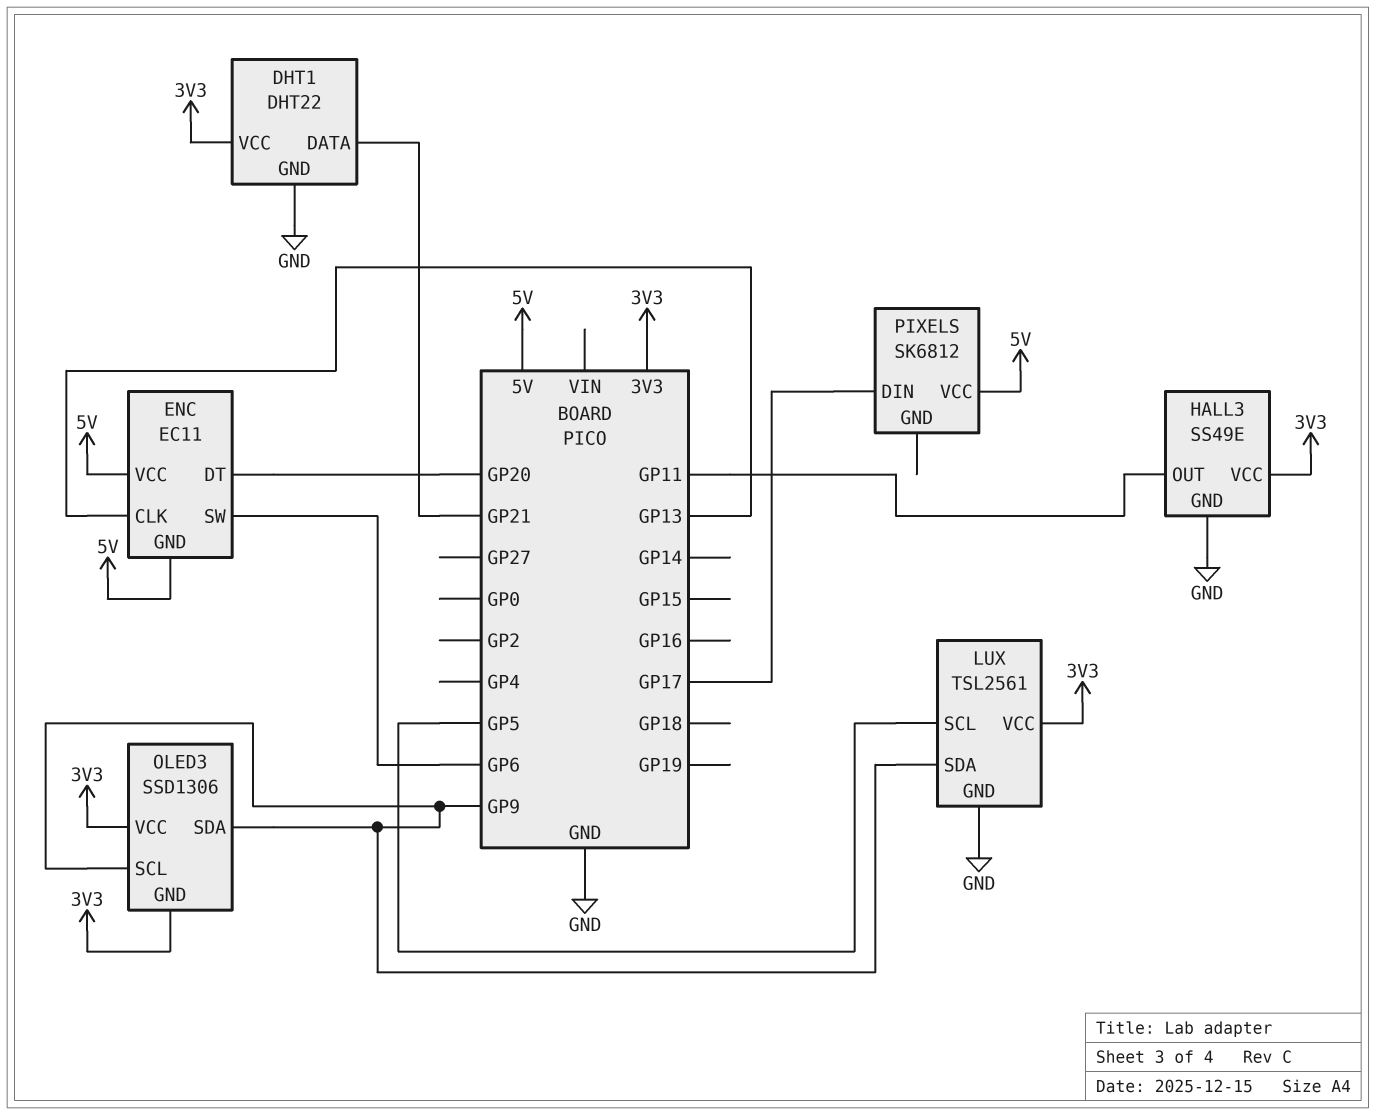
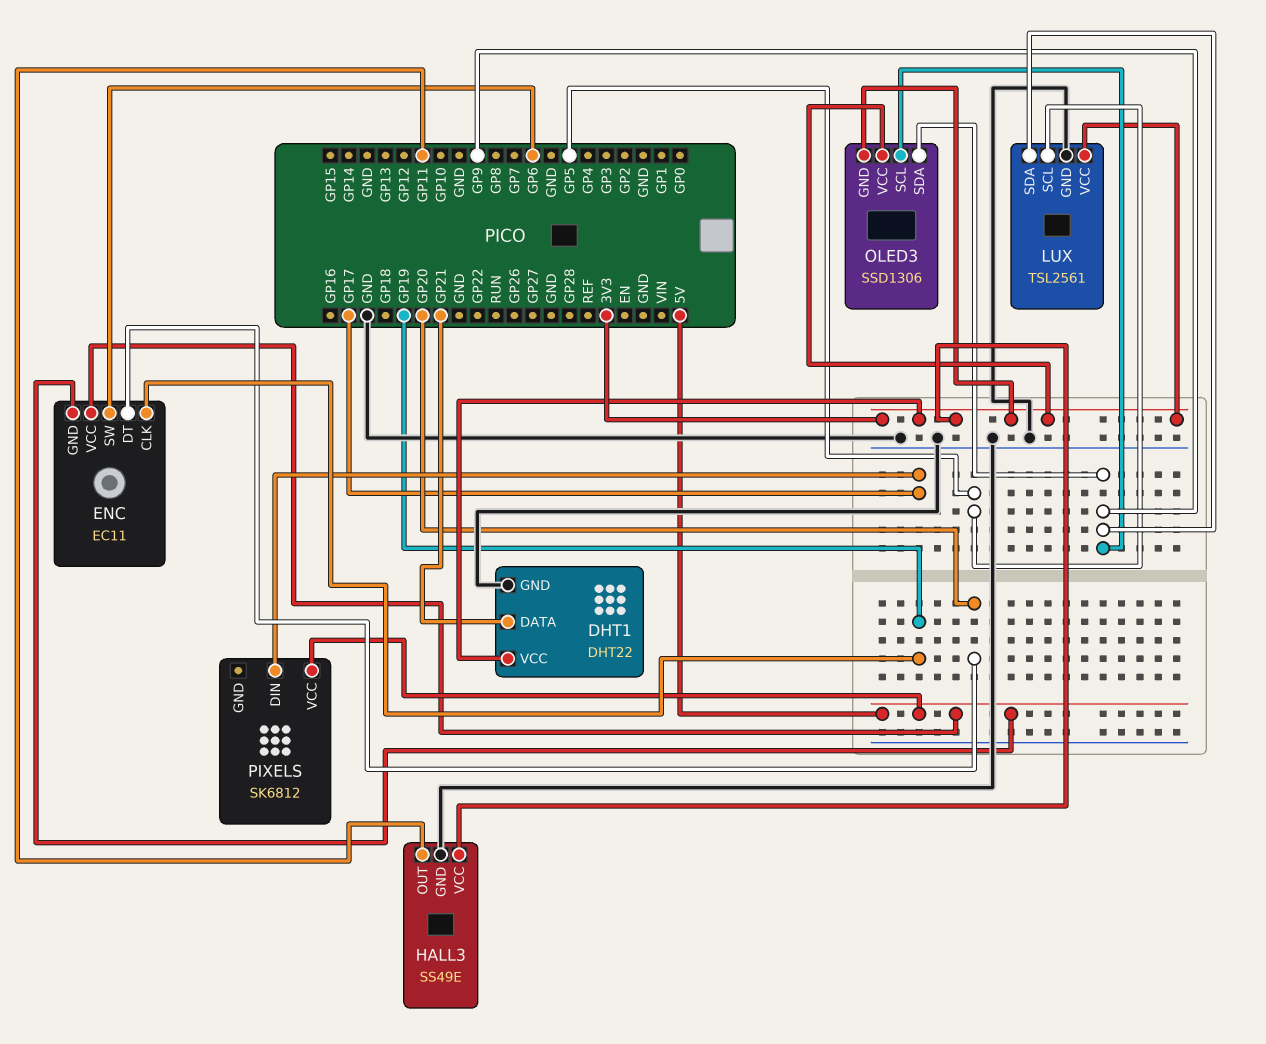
ENC pin CLK: GP13 -> GP19

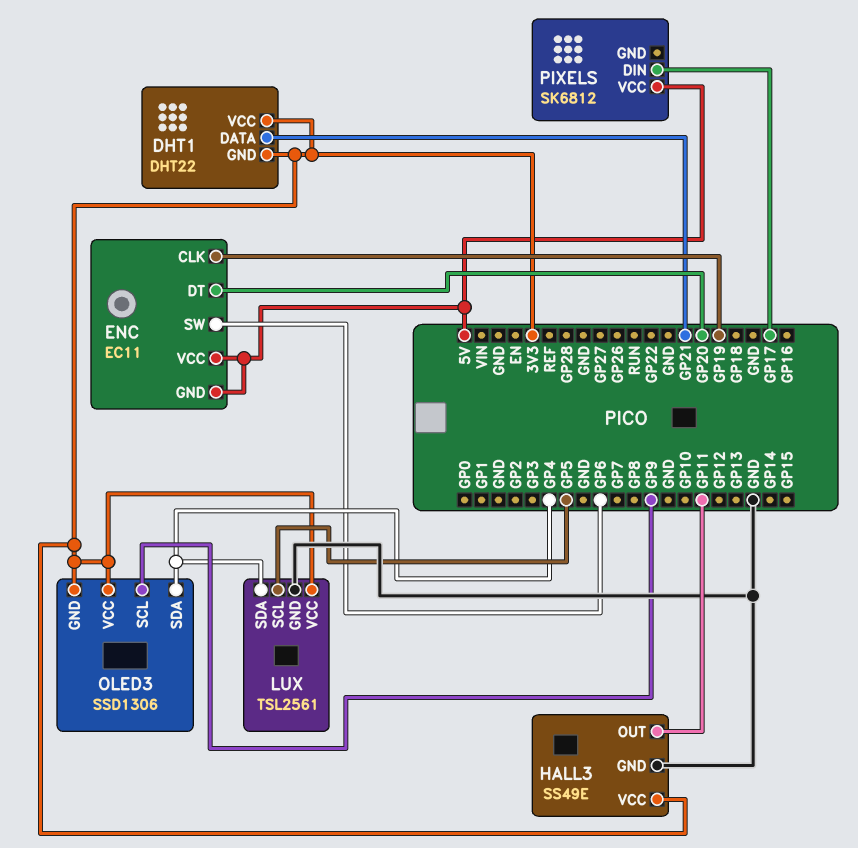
DHT1 pin GND: GND -> 3V3
LUX pin SDA: GP9 -> GP4
OLED3 pin SDA: GP9 -> GP4

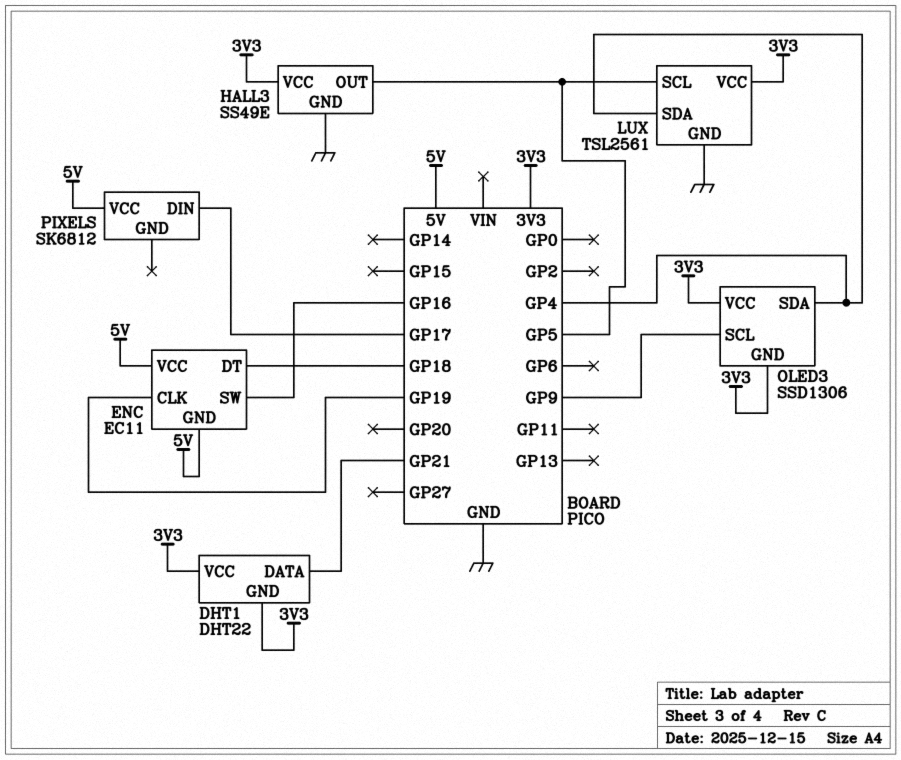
ENC pin DT: GP20 -> GP18
ENC pin SW: GP6 -> GP16
HALL3 pin OUT: GP11 -> GP5

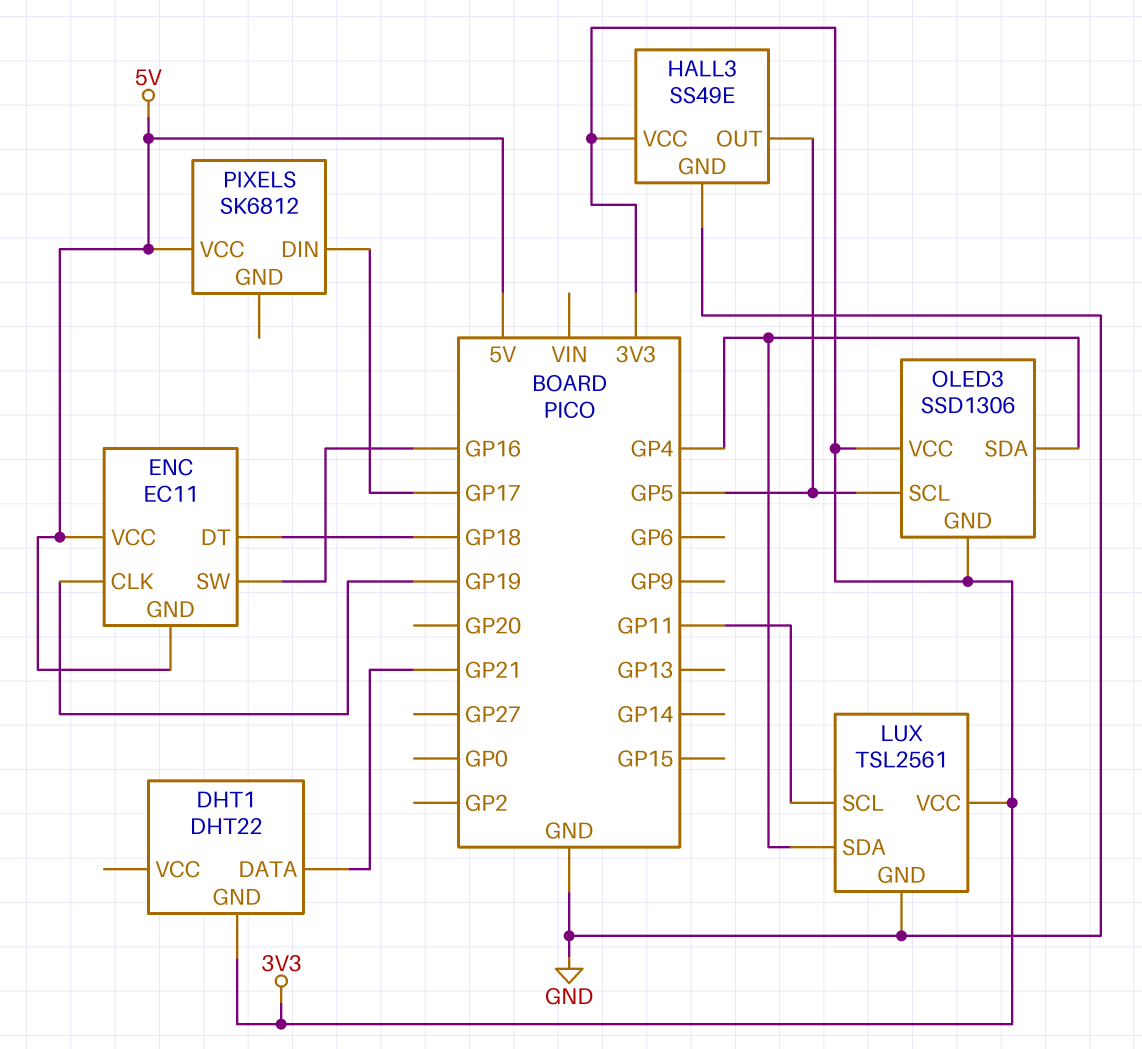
DHT1 pin VCC: 3V3 -> none
LUX pin SCL: GP5 -> GP11
OLED3 pin SCL: GP9 -> GP5

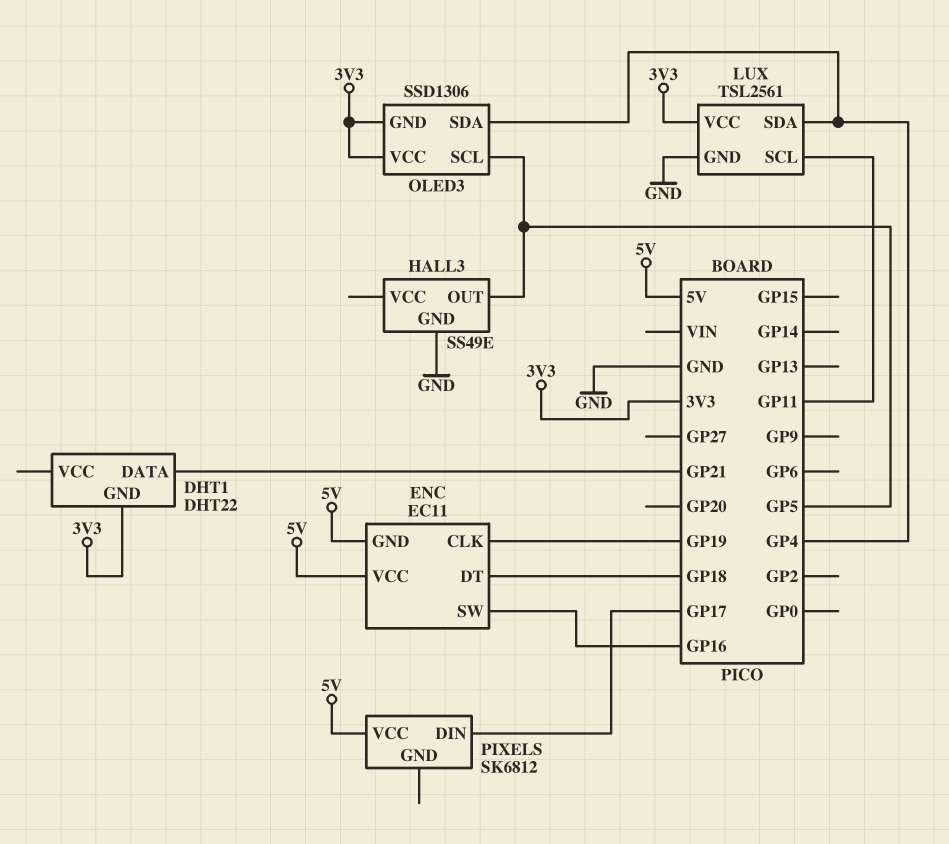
HALL3 pin VCC: 3V3 -> none

